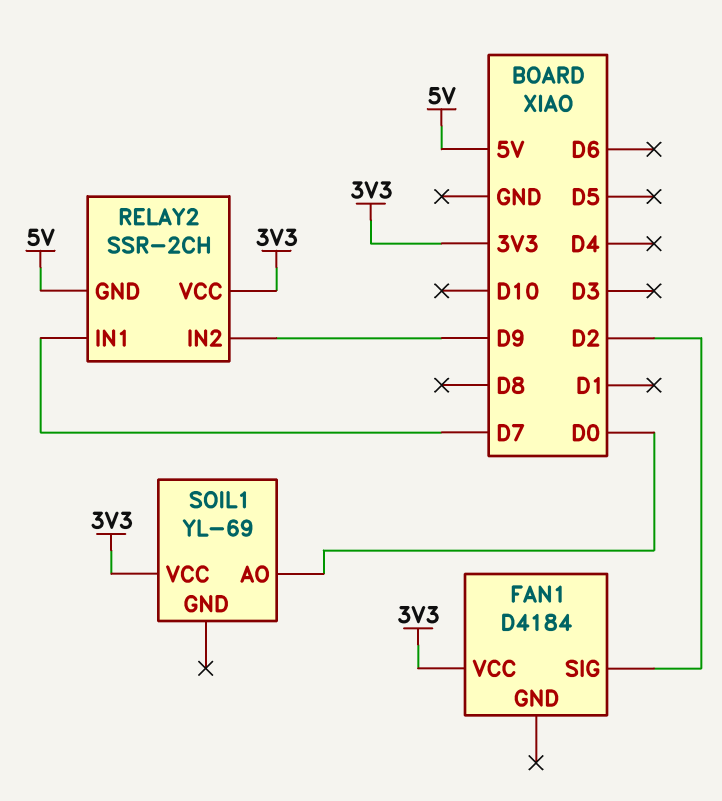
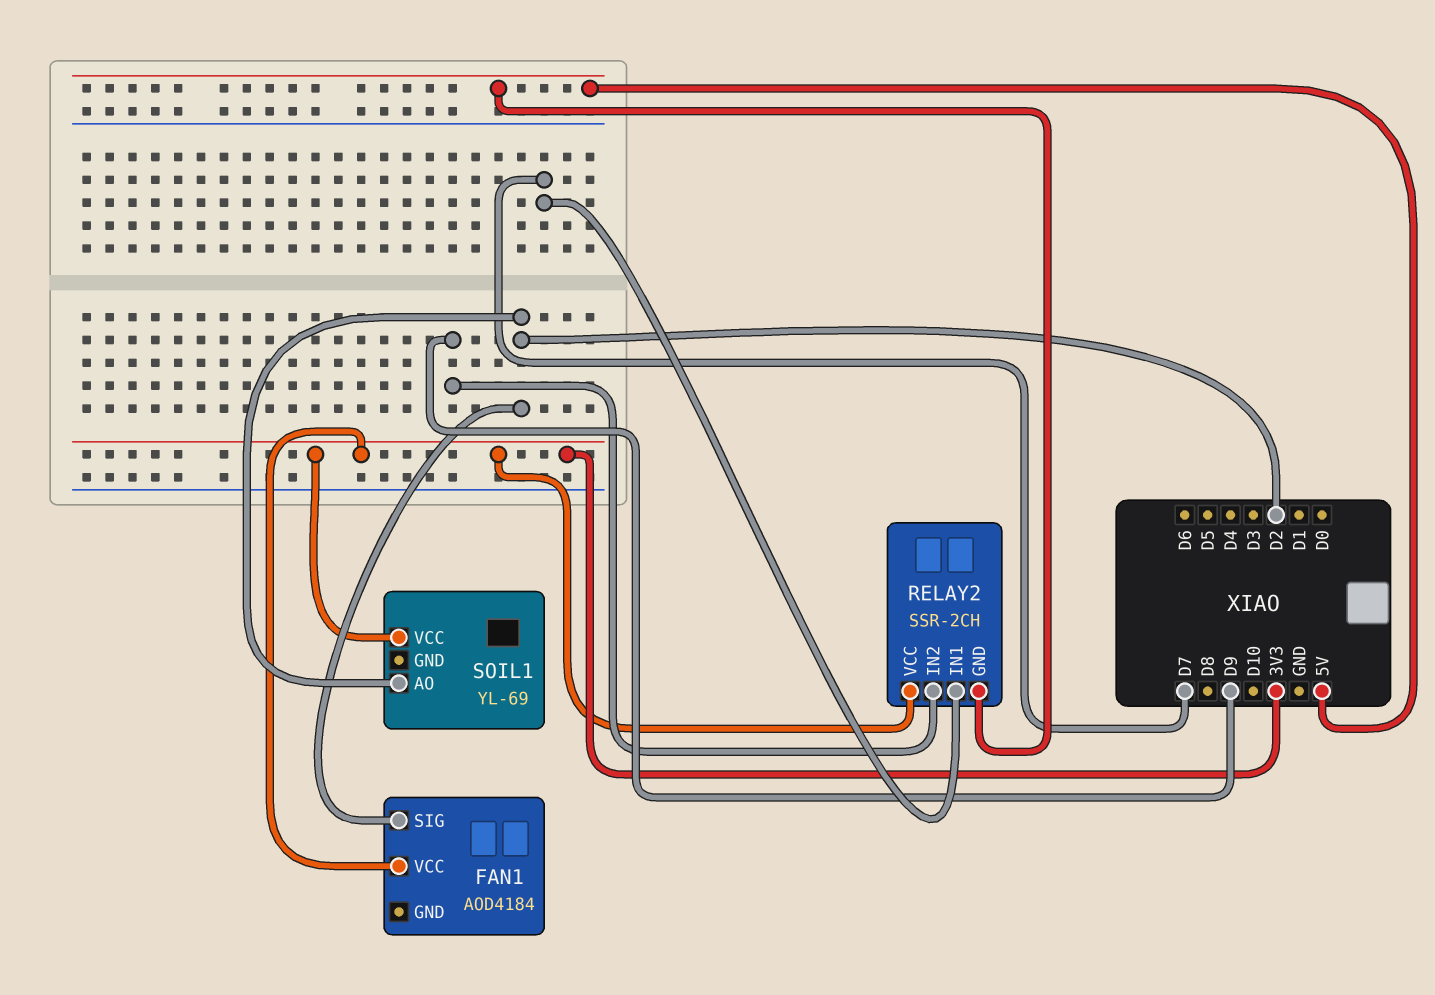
FAN1: D4184 -> AOD4184
SOIL1 pin AO: D0 -> D2

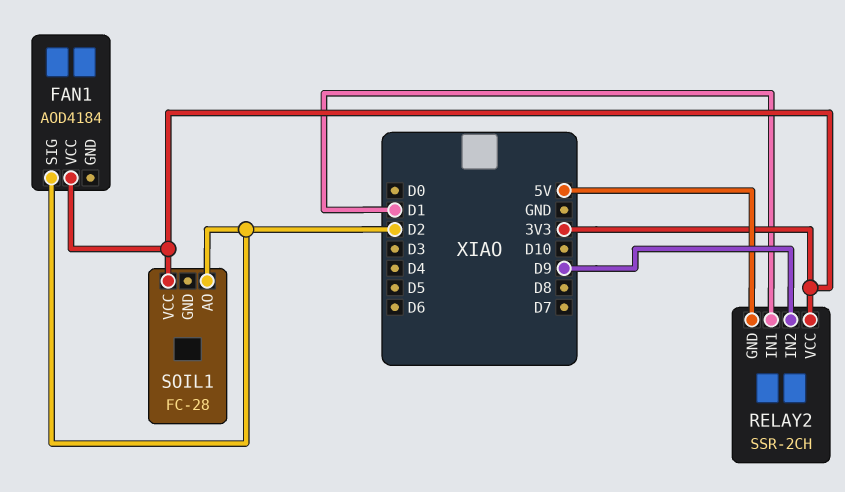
RELAY2 pin IN1: D7 -> D1
SOIL1: YL-69 -> FC-28

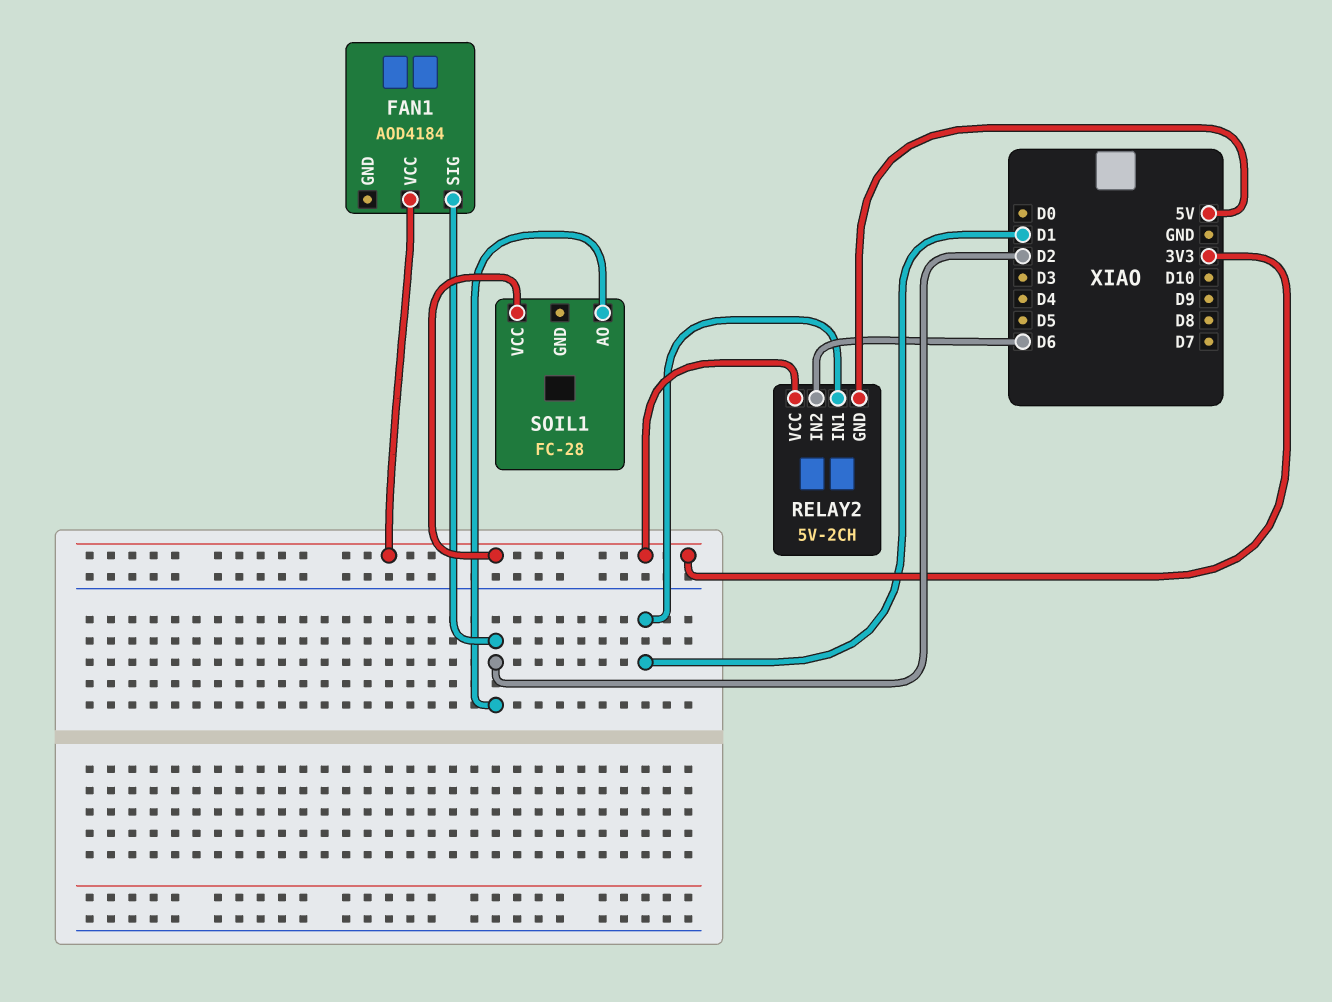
RELAY2: SSR-2CH -> 5V-2CH
RELAY2 pin IN2: D9 -> D6

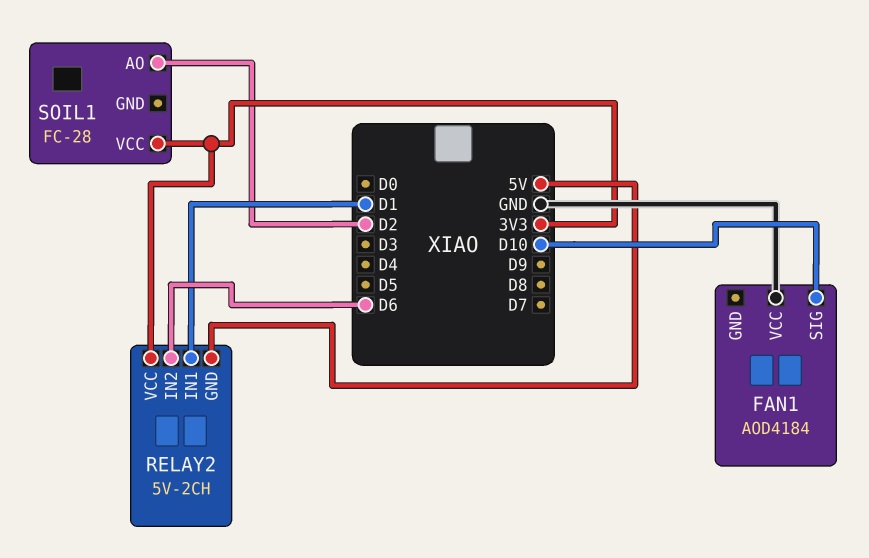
FAN1 pin SIG: D2 -> D10
FAN1 pin VCC: 3V3 -> GND

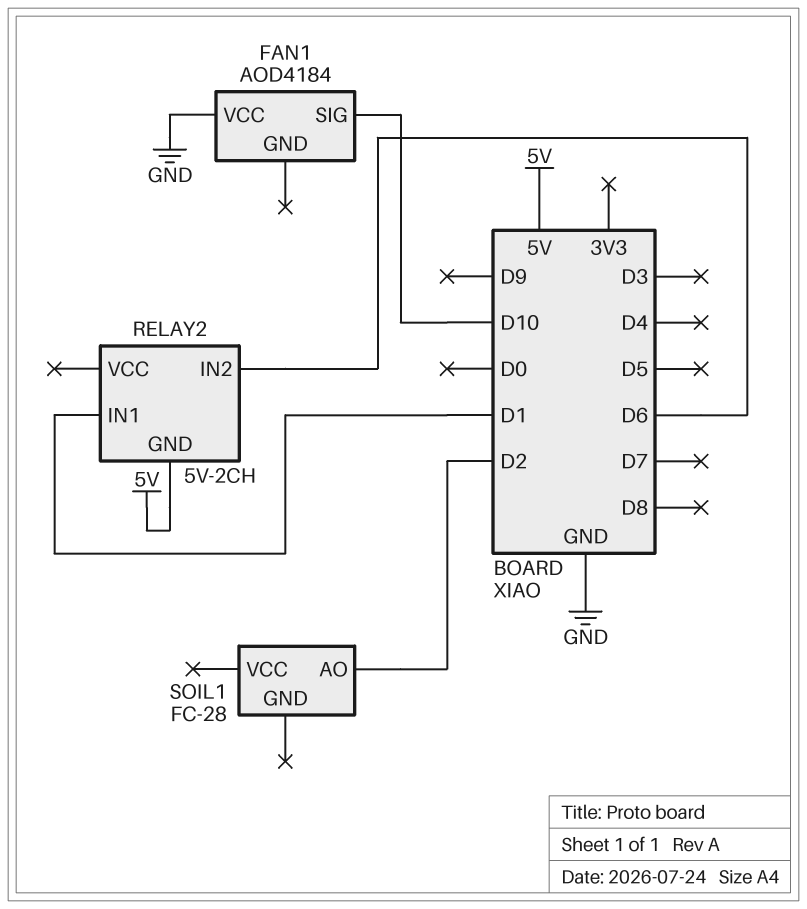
RELAY2 pin VCC: 3V3 -> none
SOIL1 pin VCC: 3V3 -> none

